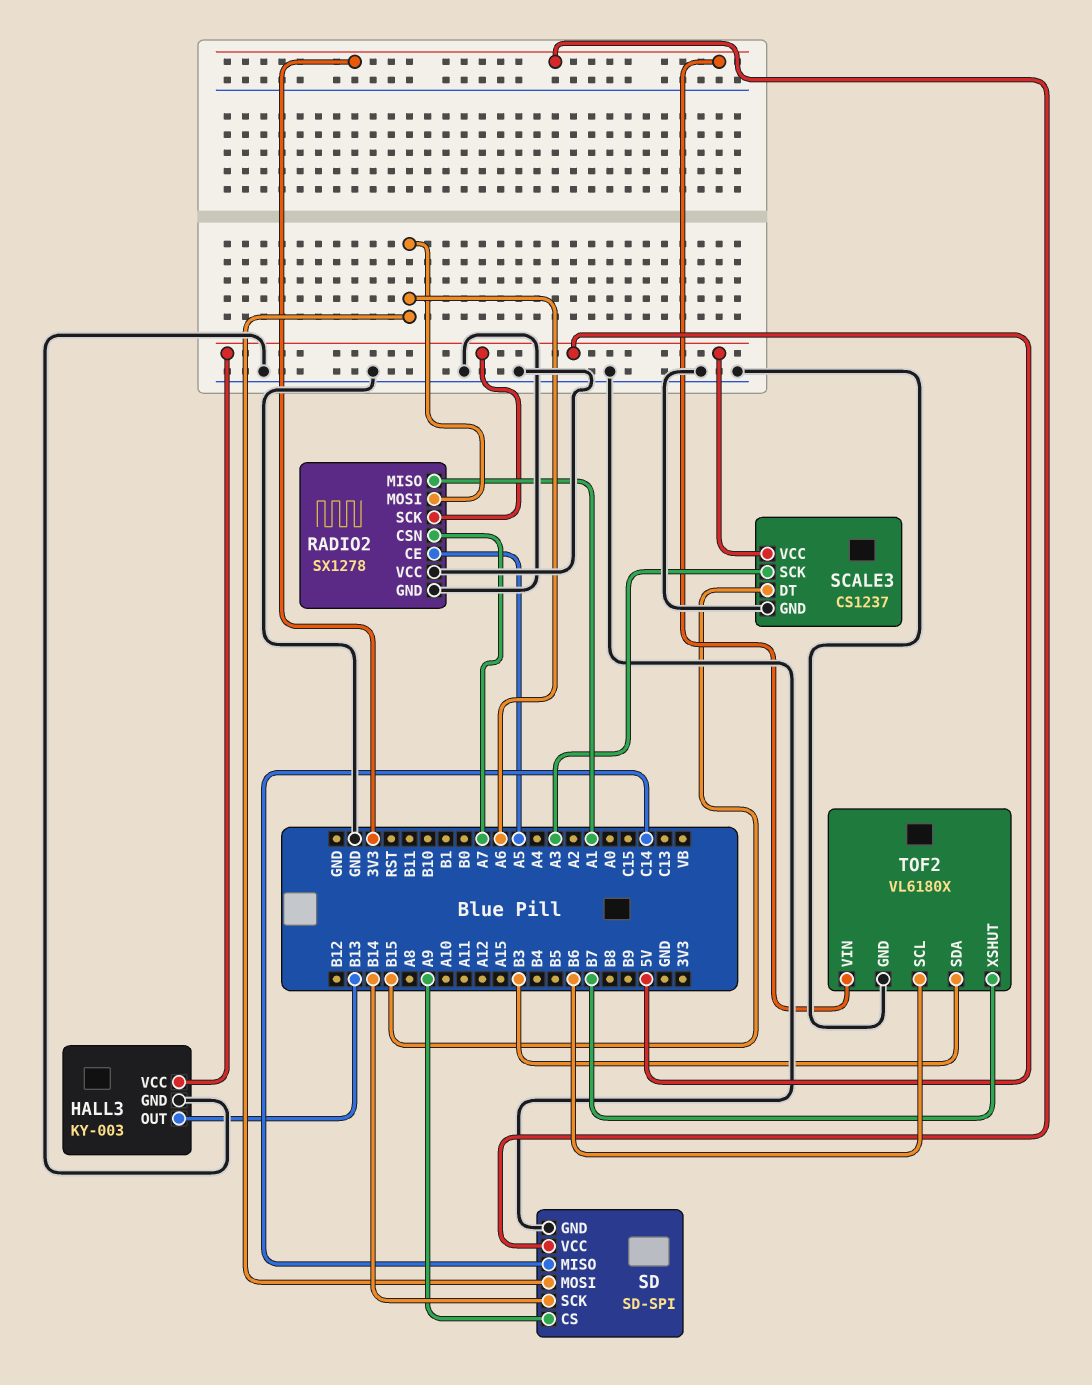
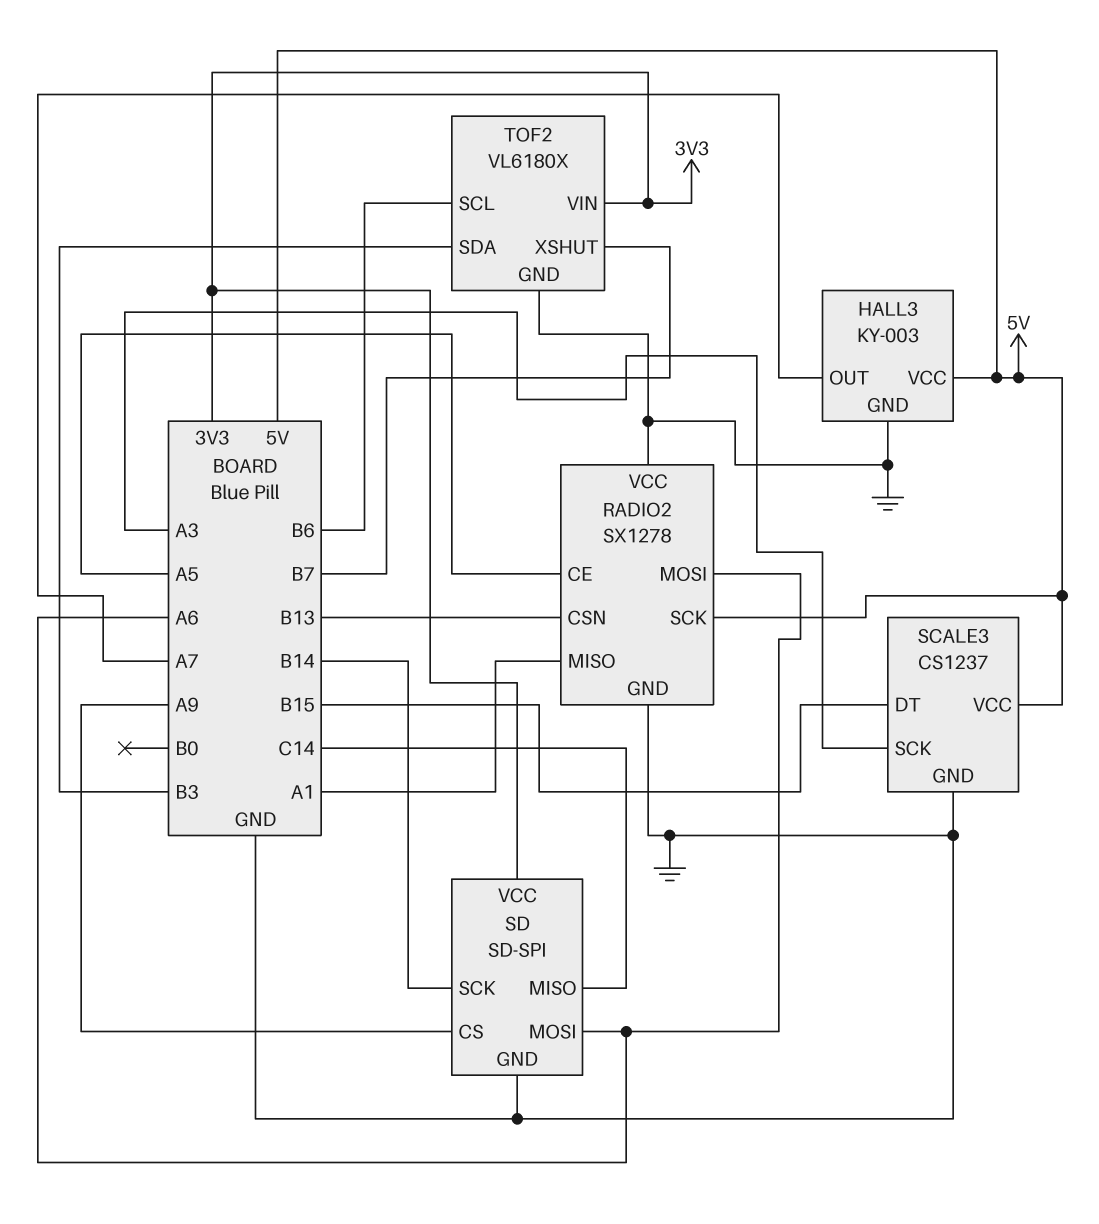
HALL3 pin OUT: B13 -> A7
RADIO2 pin CSN: A7 -> B13

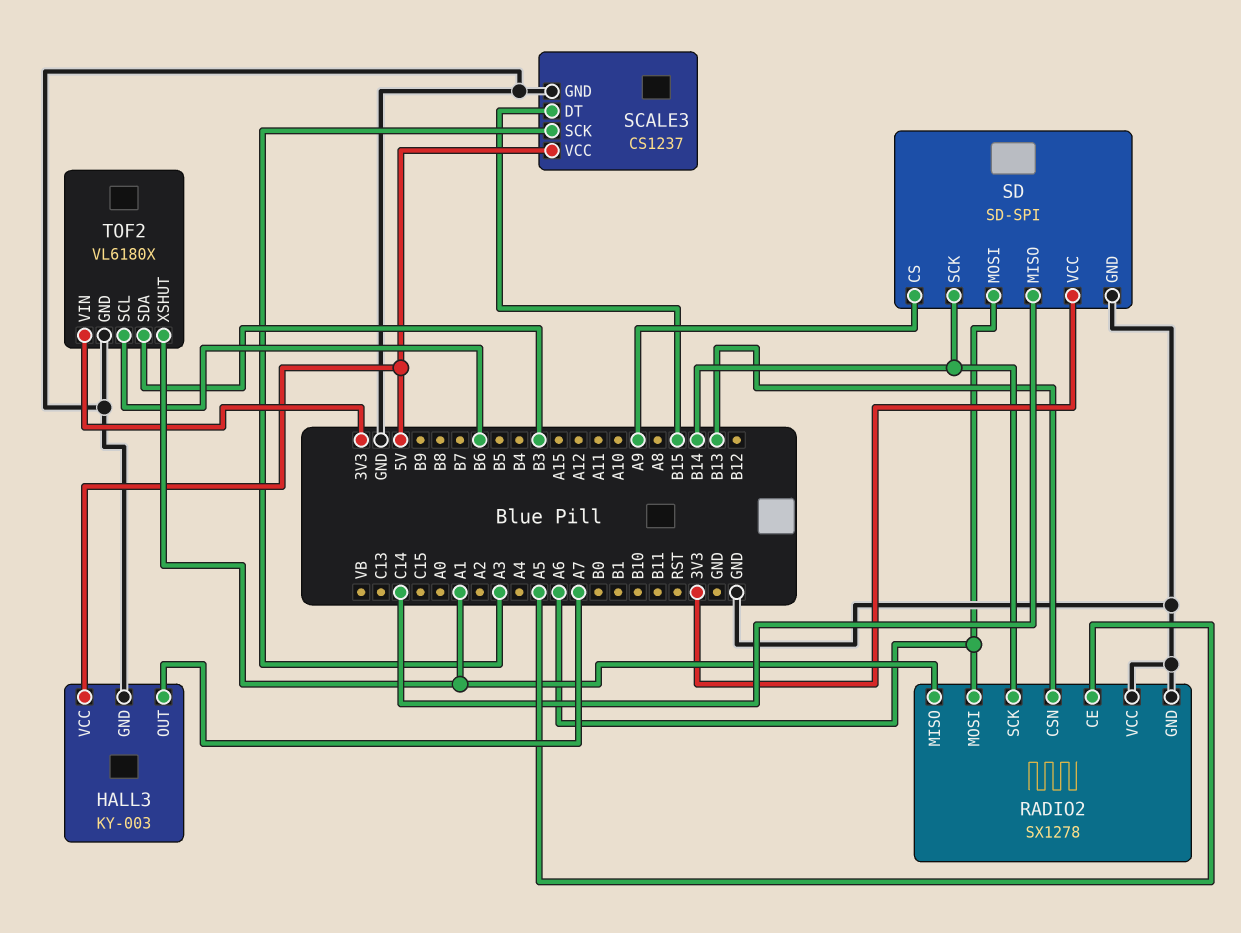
RADIO2 pin SCK: 5V -> B14
TOF2 pin XSHUT: B7 -> A1

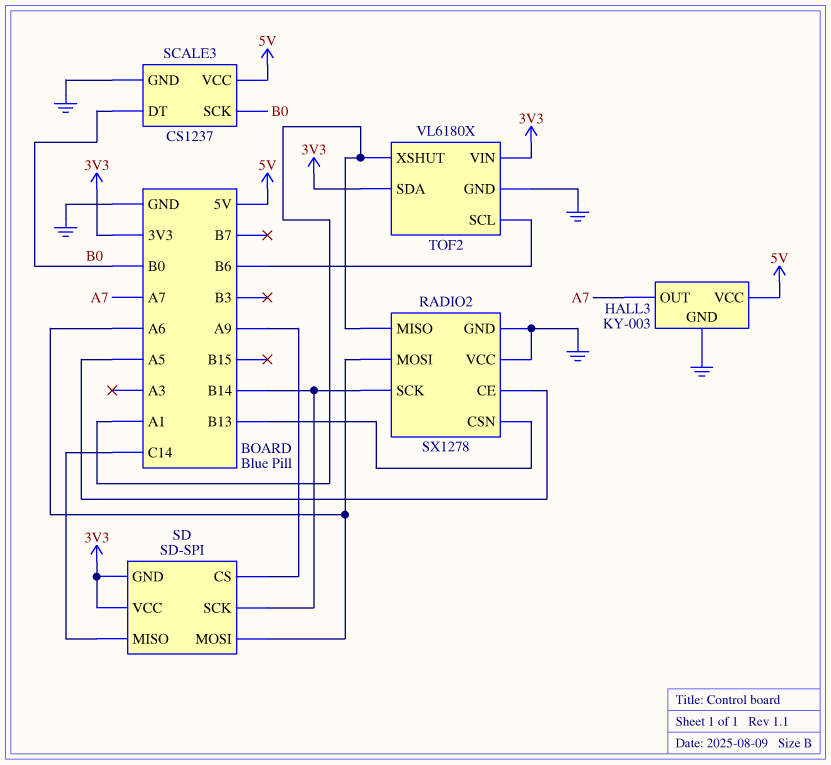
SCALE3 pin DT: B15 -> B0
SCALE3 pin SCK: A3 -> B0
SD pin GND: GND -> 3V3
TOF2 pin SDA: B3 -> 3V3

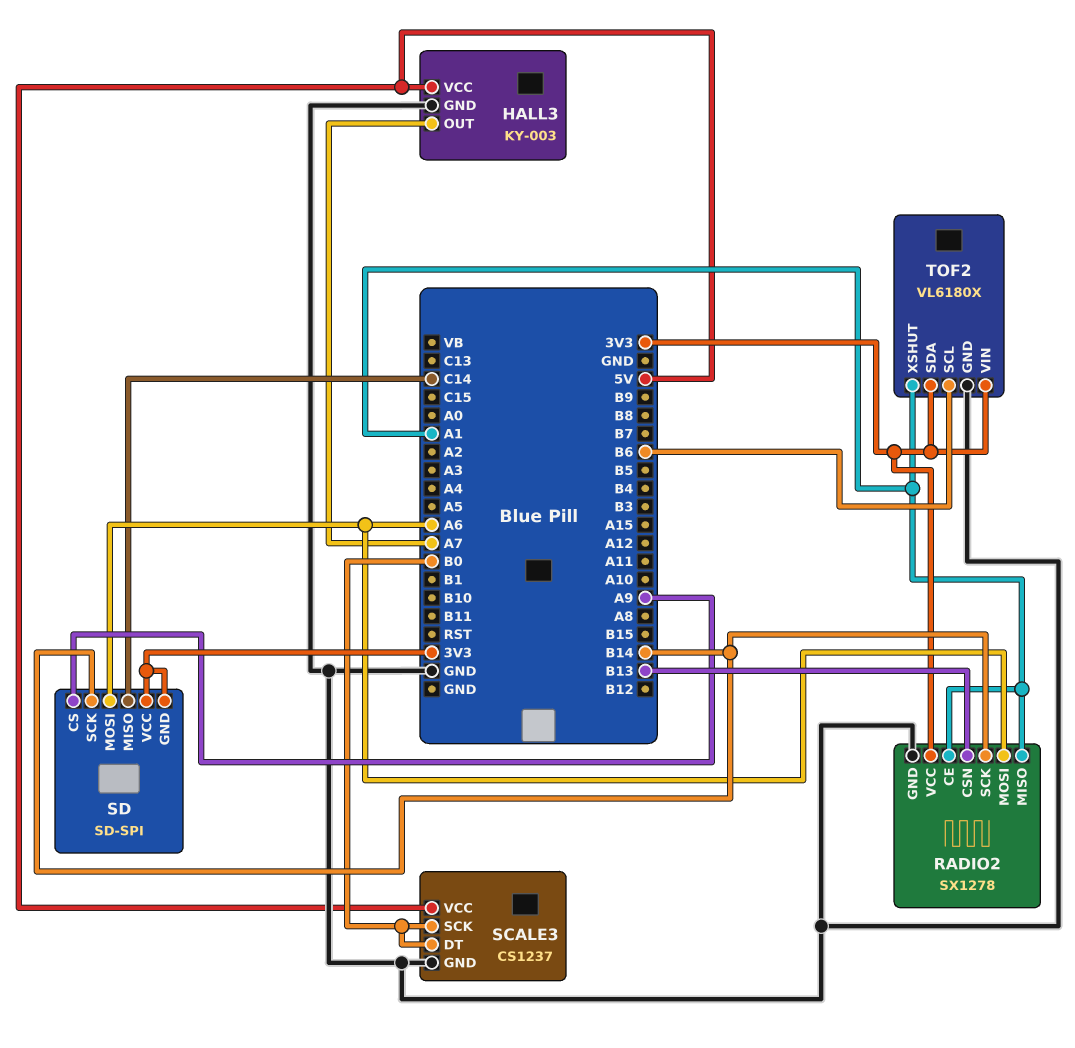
RADIO2 pin CE: A5 -> A1
RADIO2 pin VCC: GND -> 3V3

